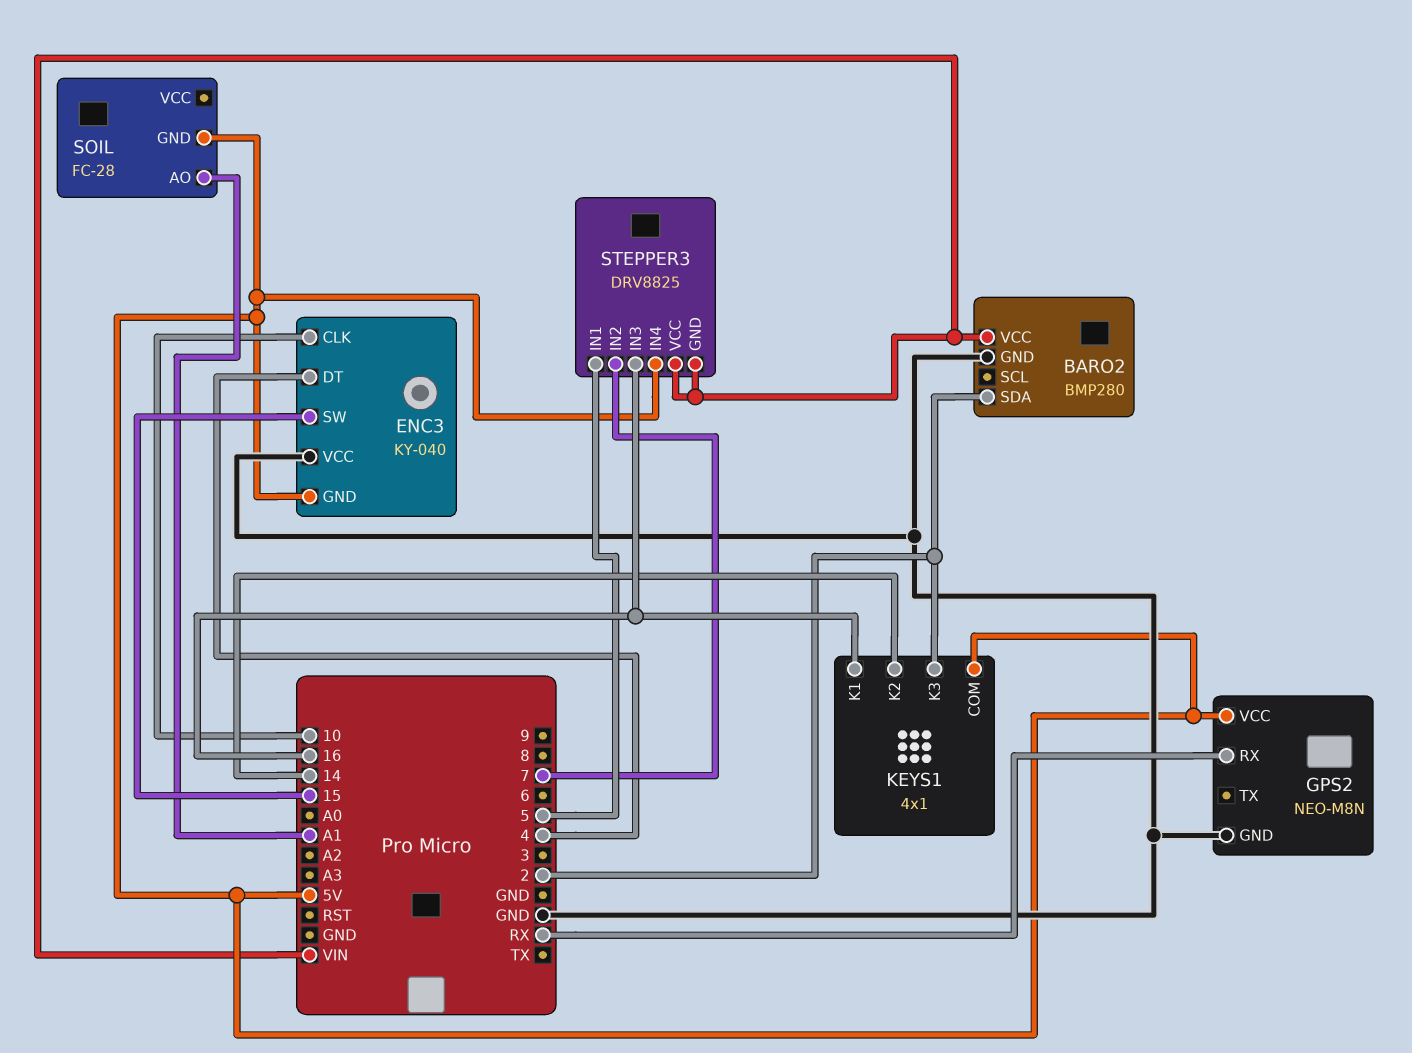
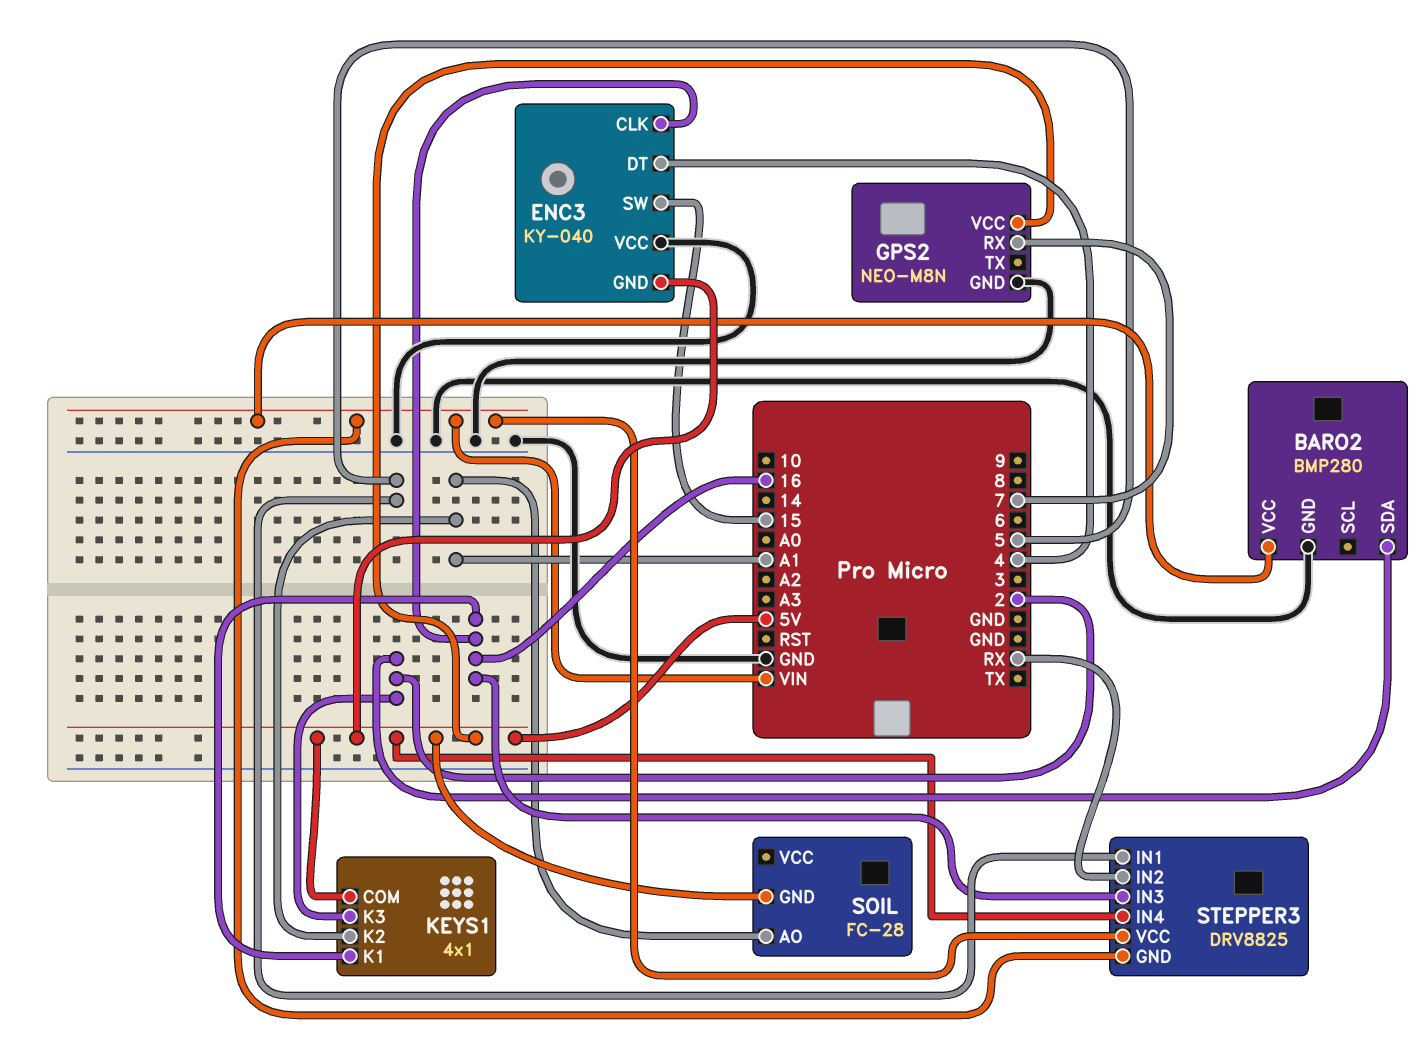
ENC3 pin CLK: 10 -> 16
GPS2 pin RX: RX -> 7
KEYS1 pin K2: 14 -> A1
STEPPER3 pin IN2: 7 -> RX

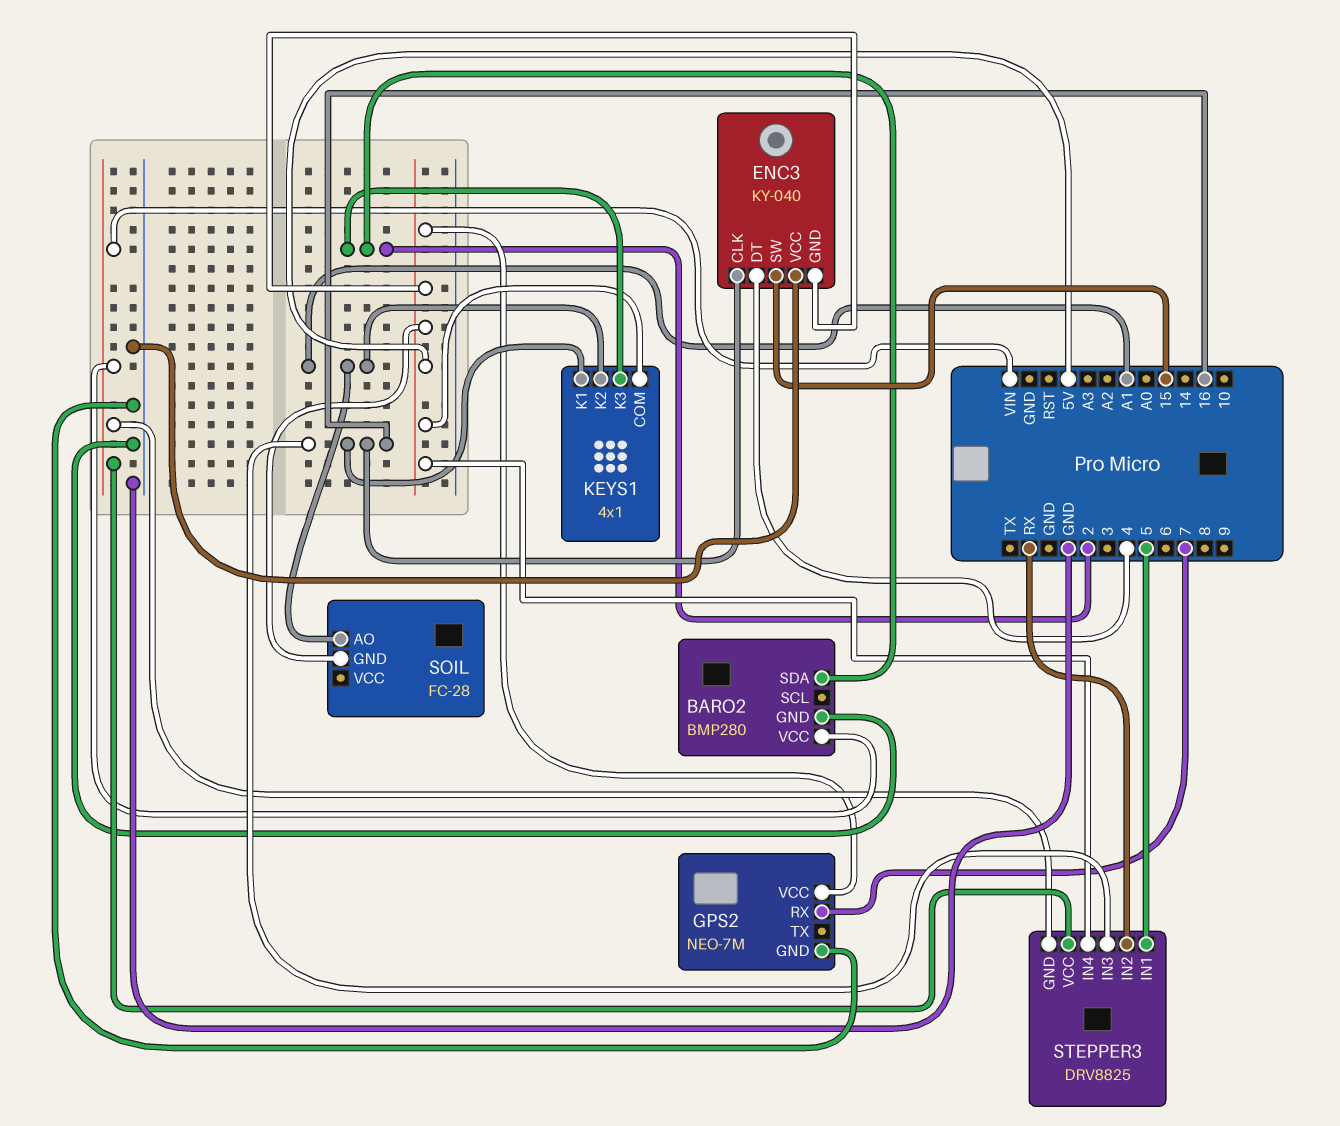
GPS2: NEO-M8N -> NEO-7M

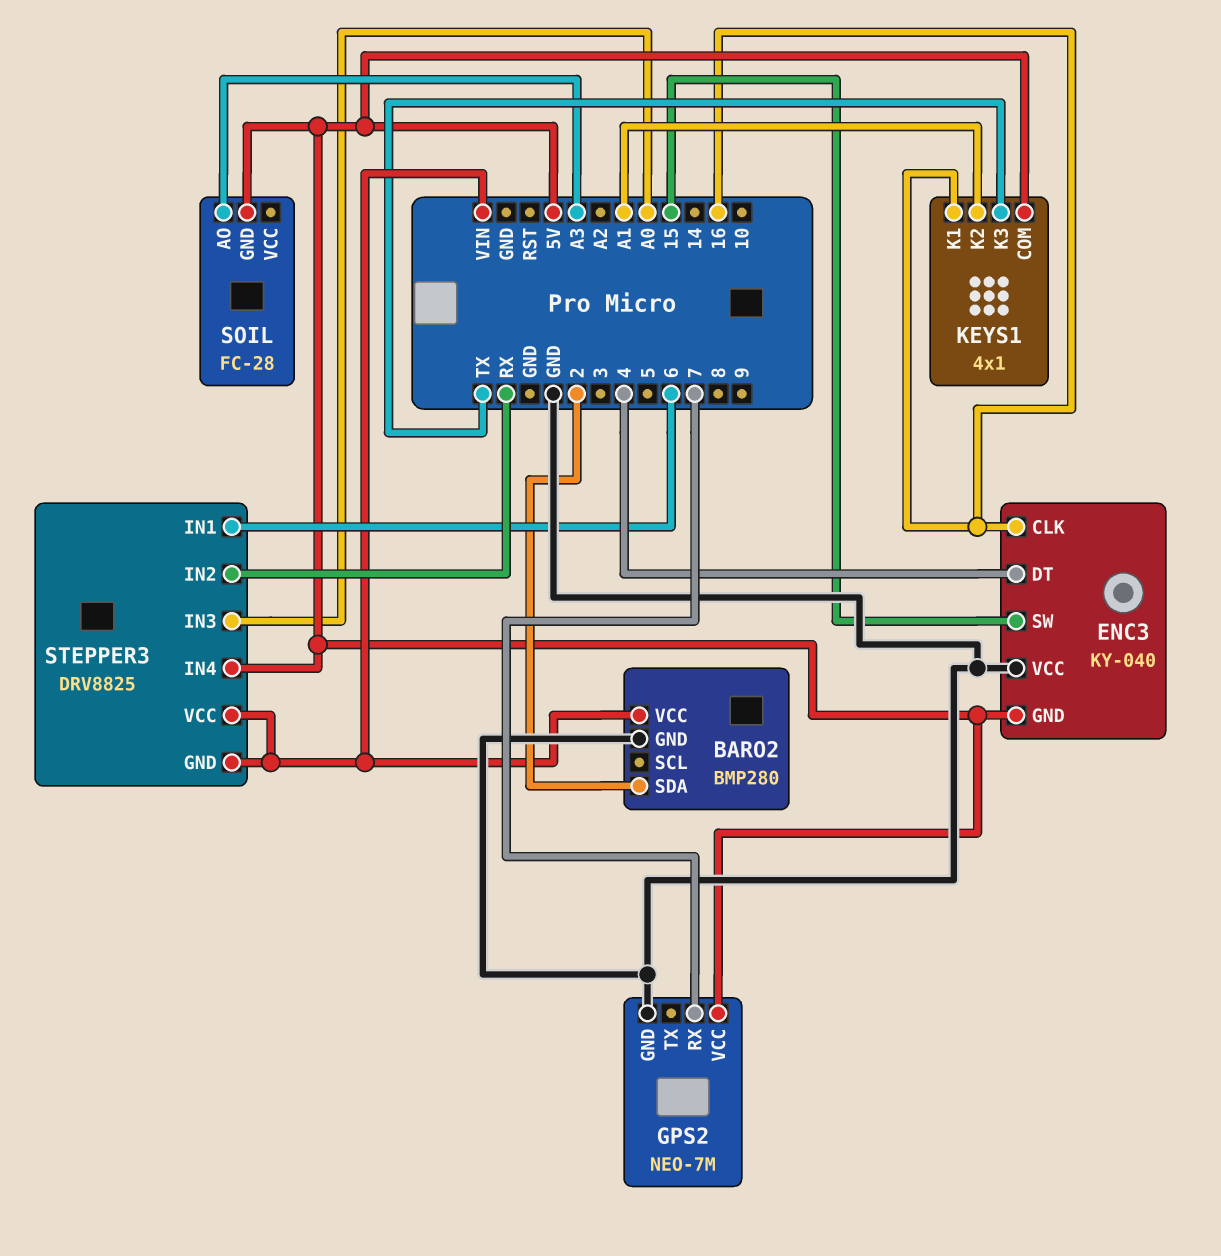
KEYS1 pin K3: 2 -> TX
SOIL pin AO: A1 -> A3
STEPPER3 pin IN1: 5 -> 6
STEPPER3 pin IN3: 16 -> A0

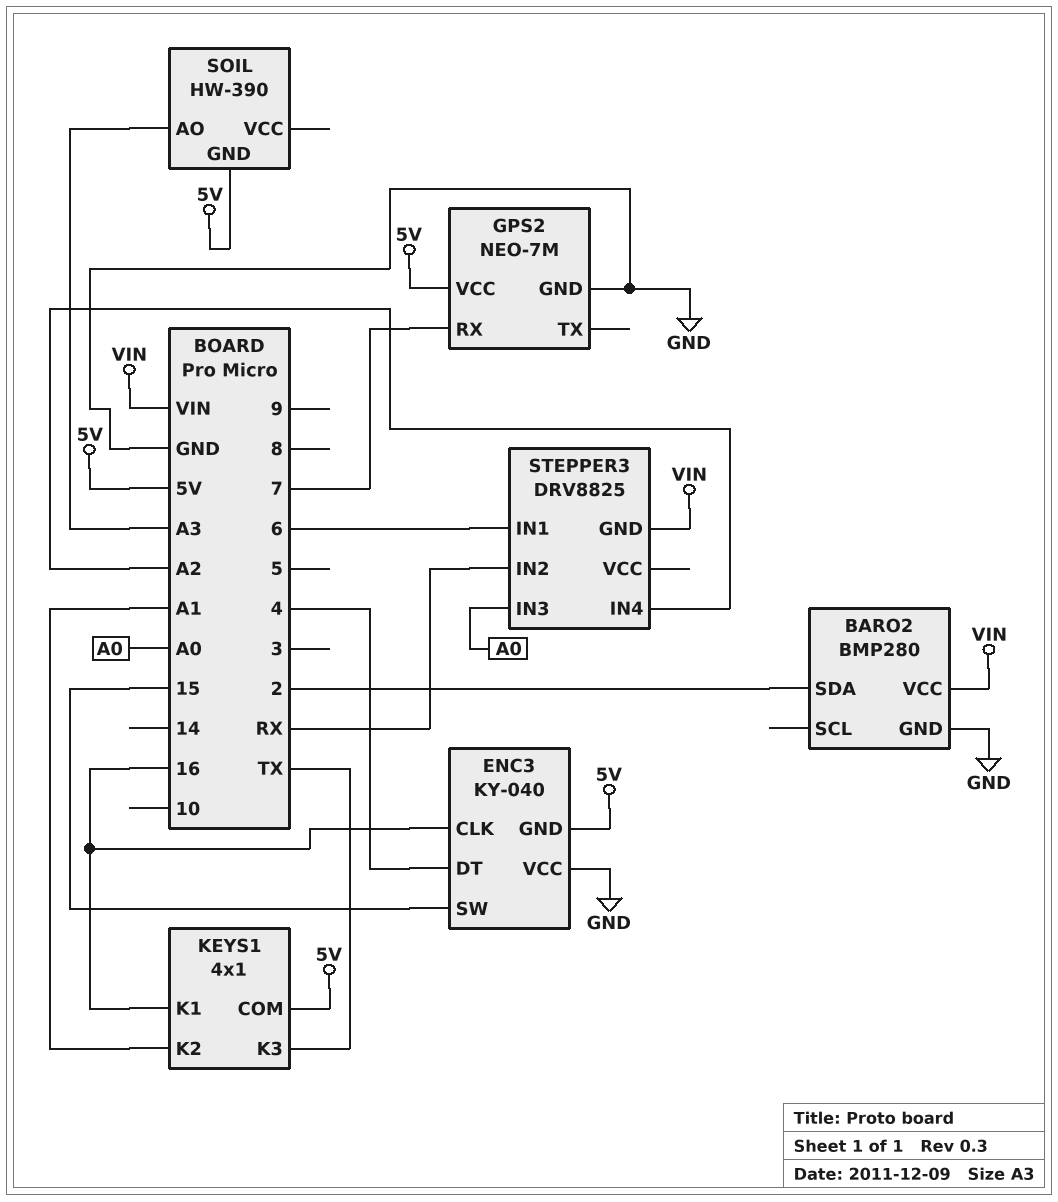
SOIL: FC-28 -> HW-390
STEPPER3 pin IN4: 5V -> A2
STEPPER3 pin VCC: VIN -> none

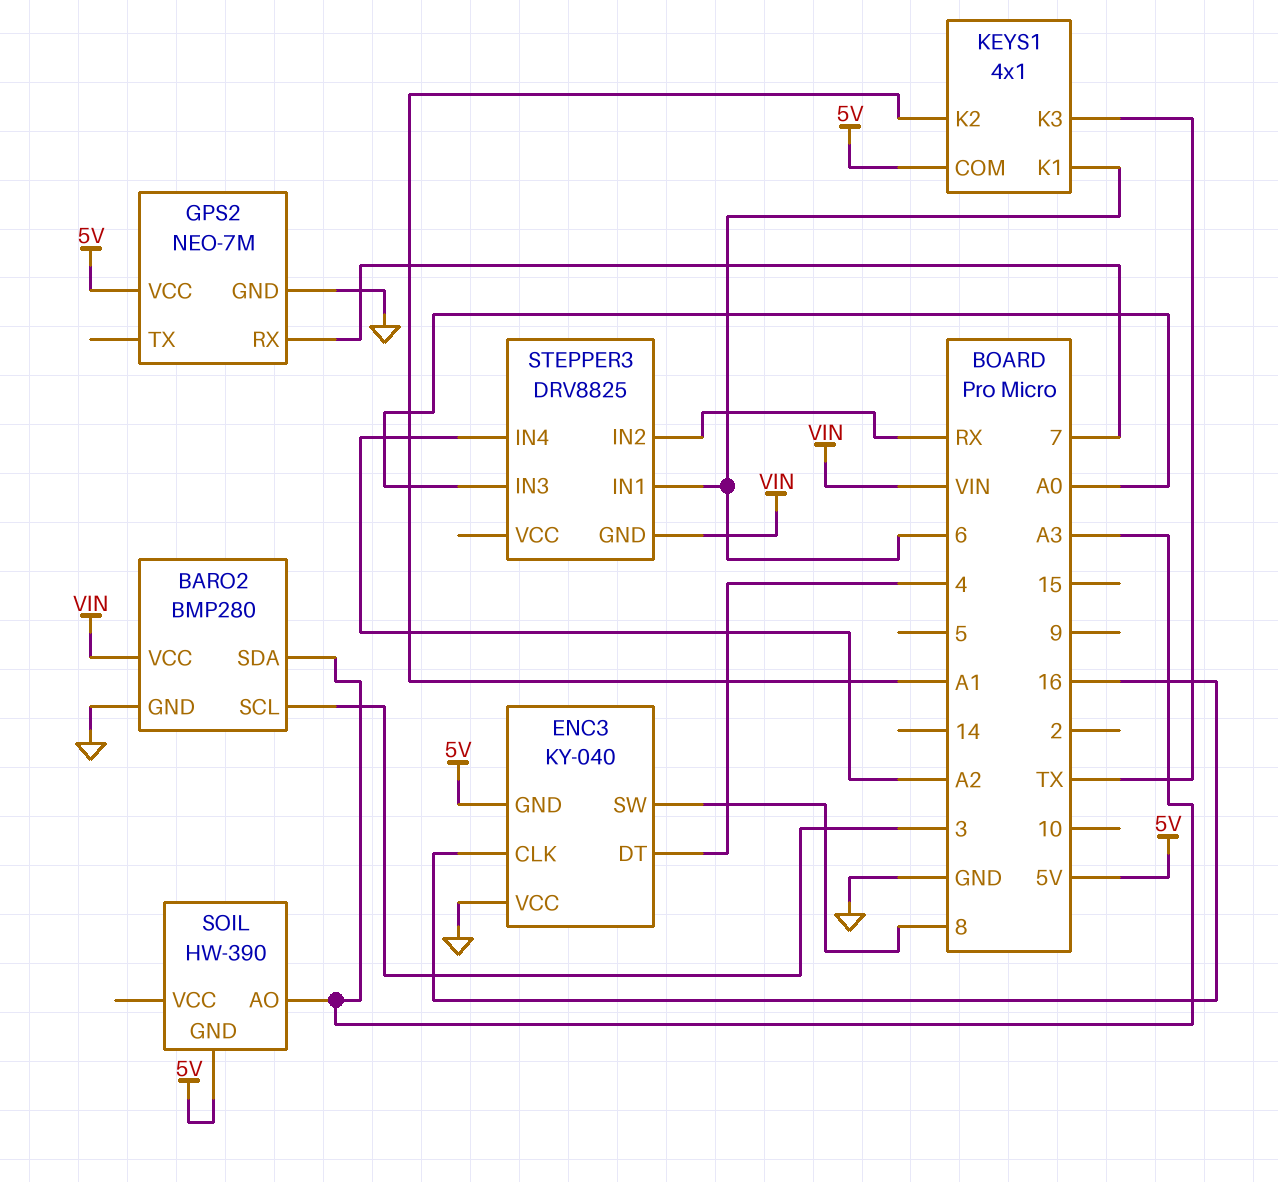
BARO2 pin SCL: none -> 3
BARO2 pin SDA: 2 -> A3
ENC3 pin SW: 15 -> 8
KEYS1 pin K1: 16 -> 6

